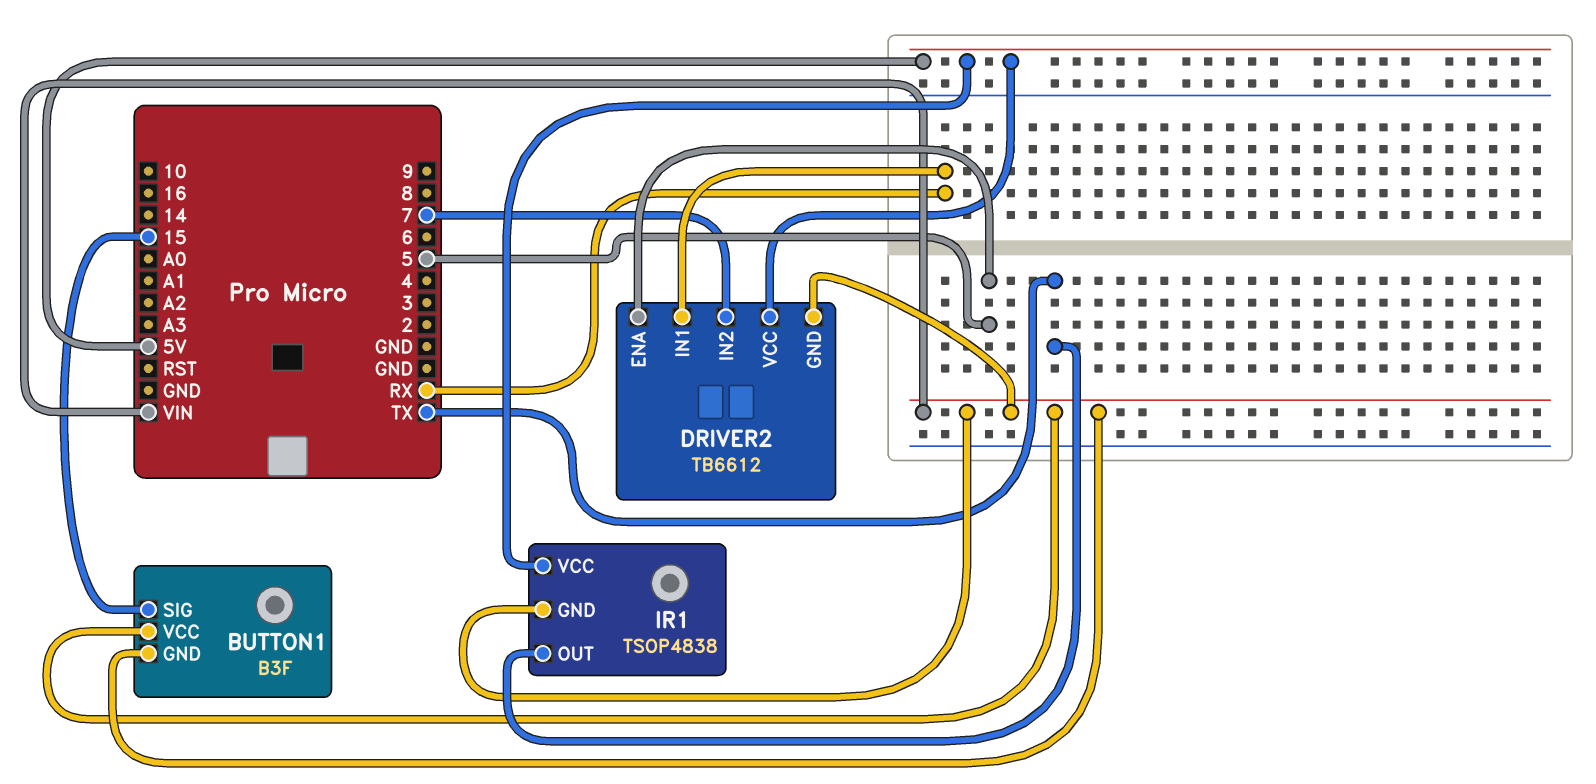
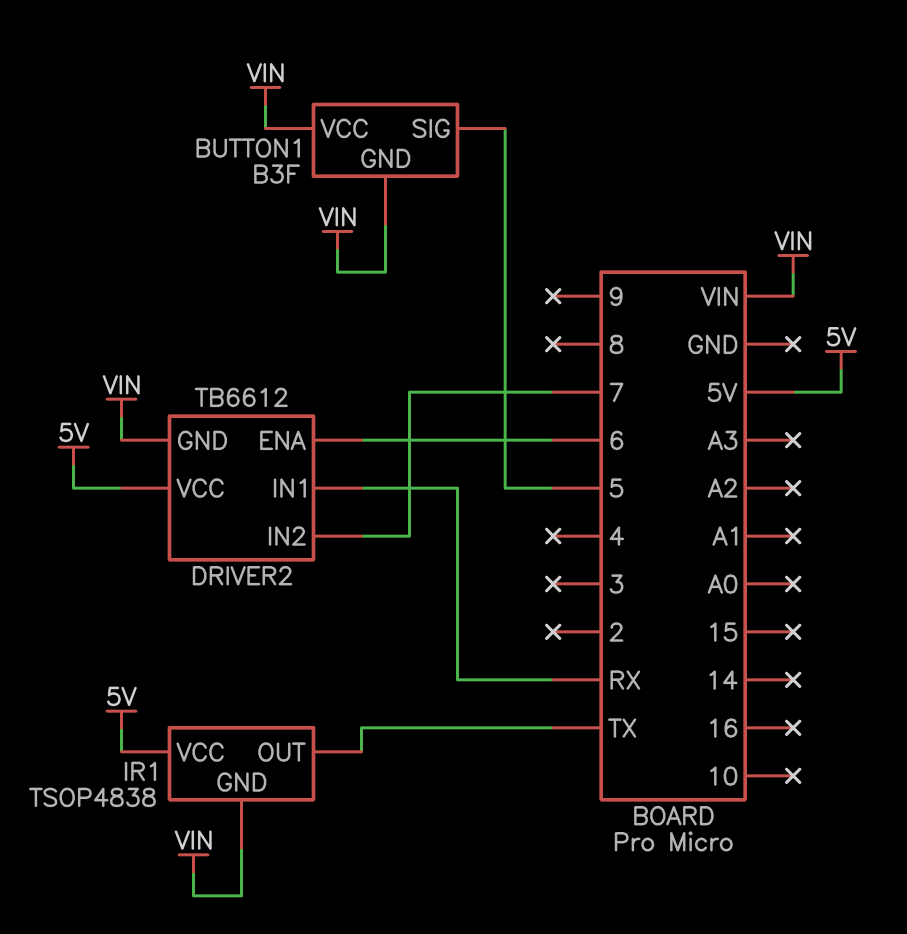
BUTTON1 pin SIG: 15 -> 5
DRIVER2 pin ENA: 5 -> 6

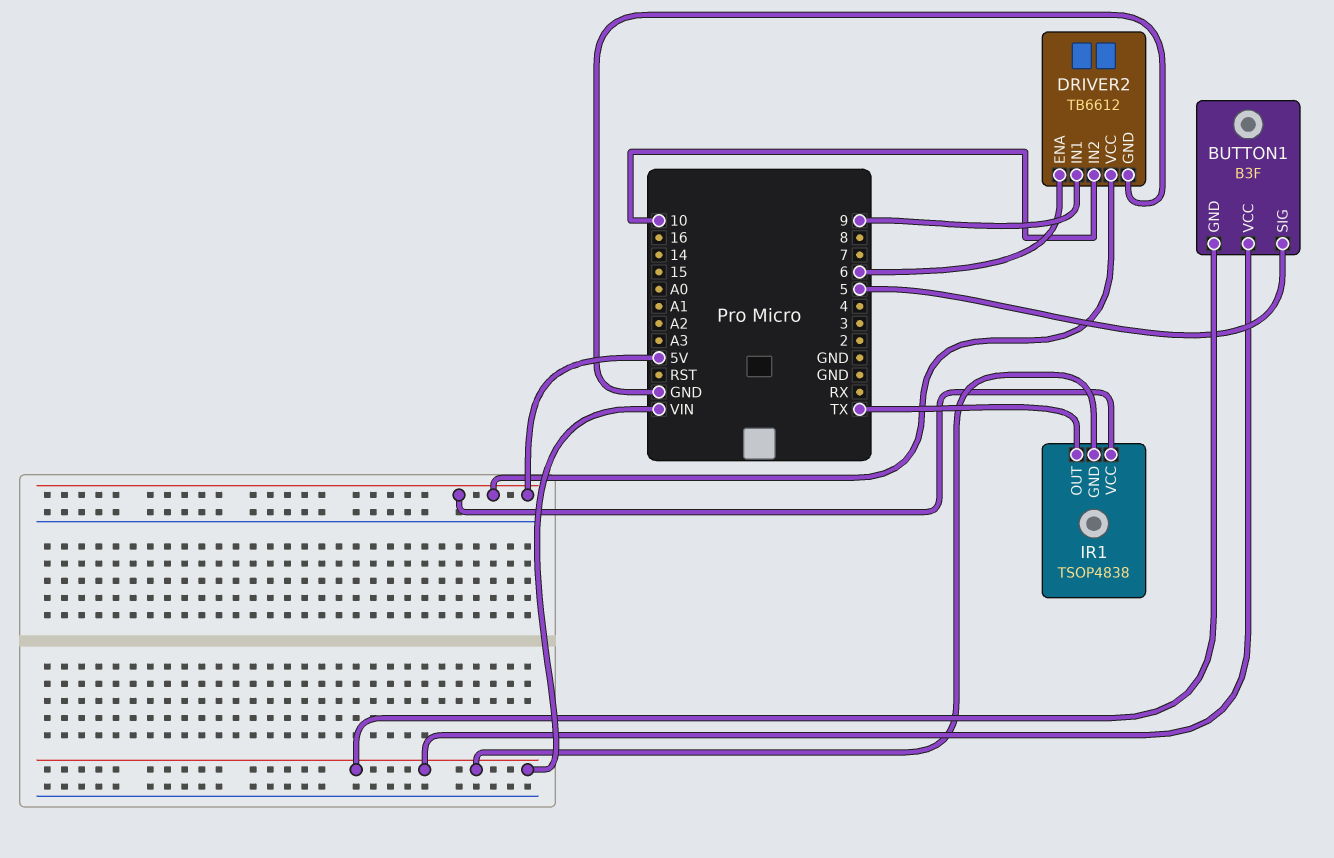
DRIVER2 pin GND: VIN -> GND
DRIVER2 pin IN1: RX -> 9
DRIVER2 pin IN2: 7 -> 10

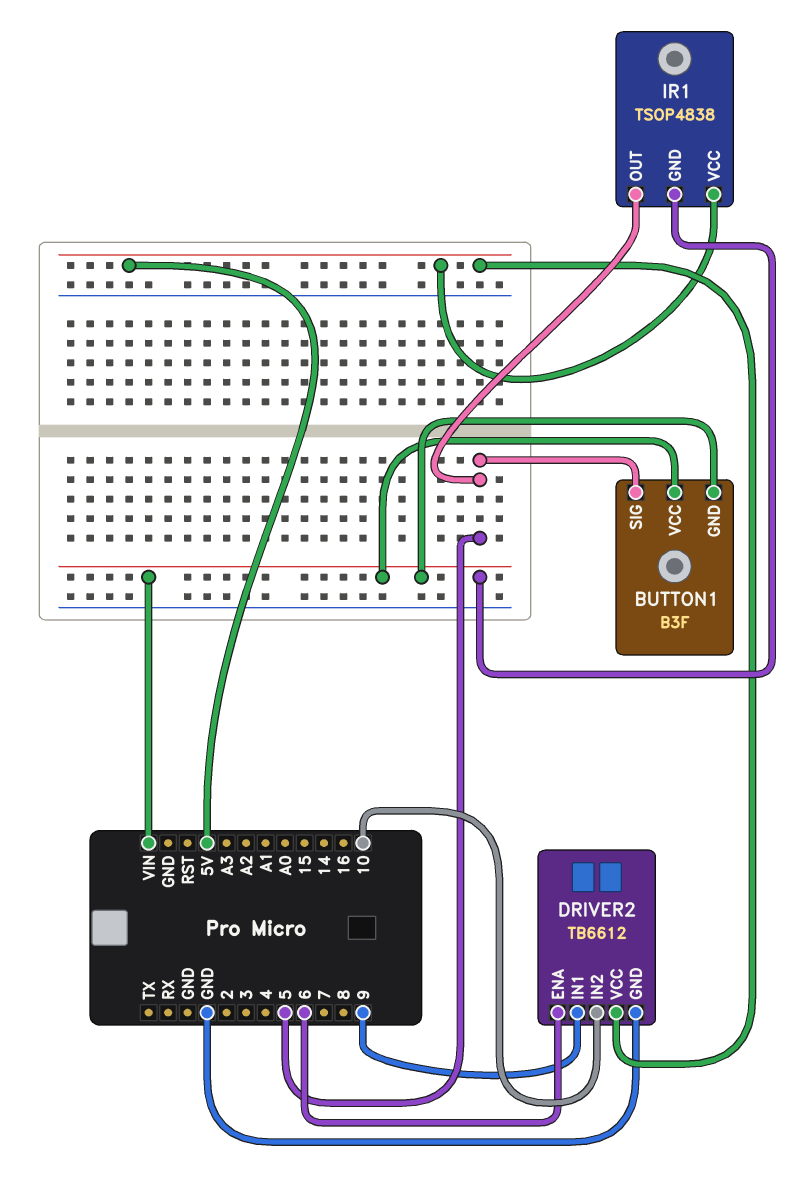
IR1 pin OUT: TX -> 5

